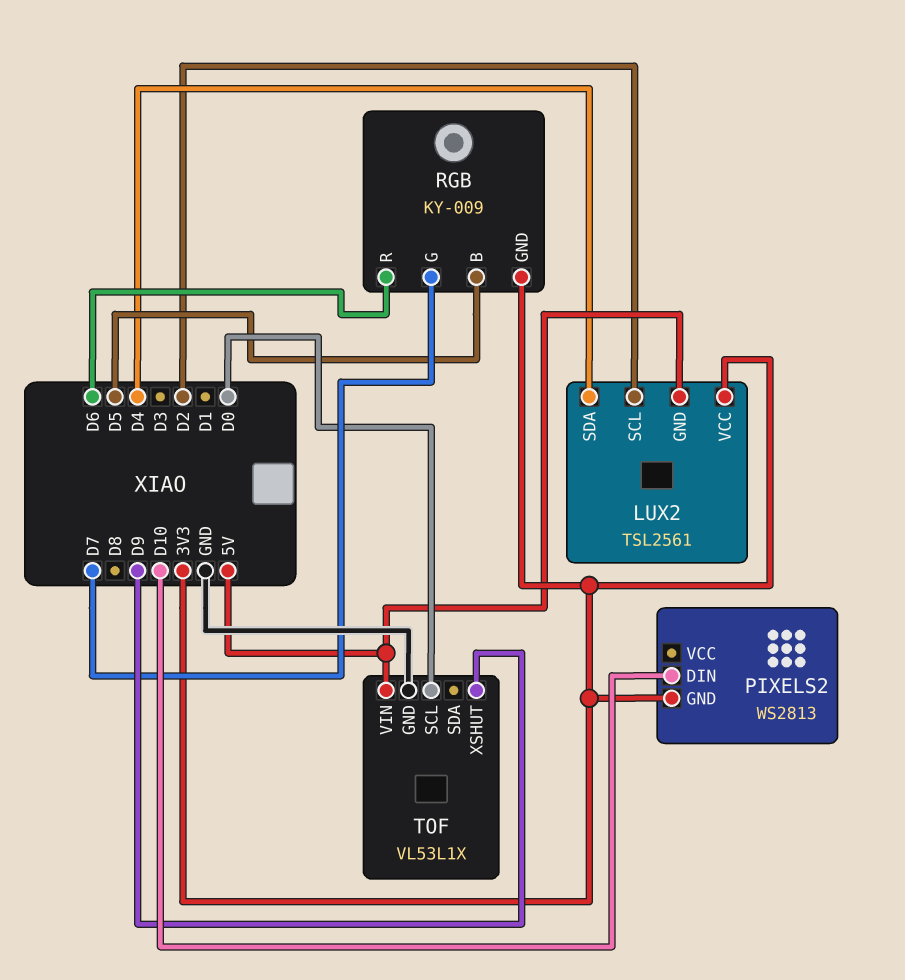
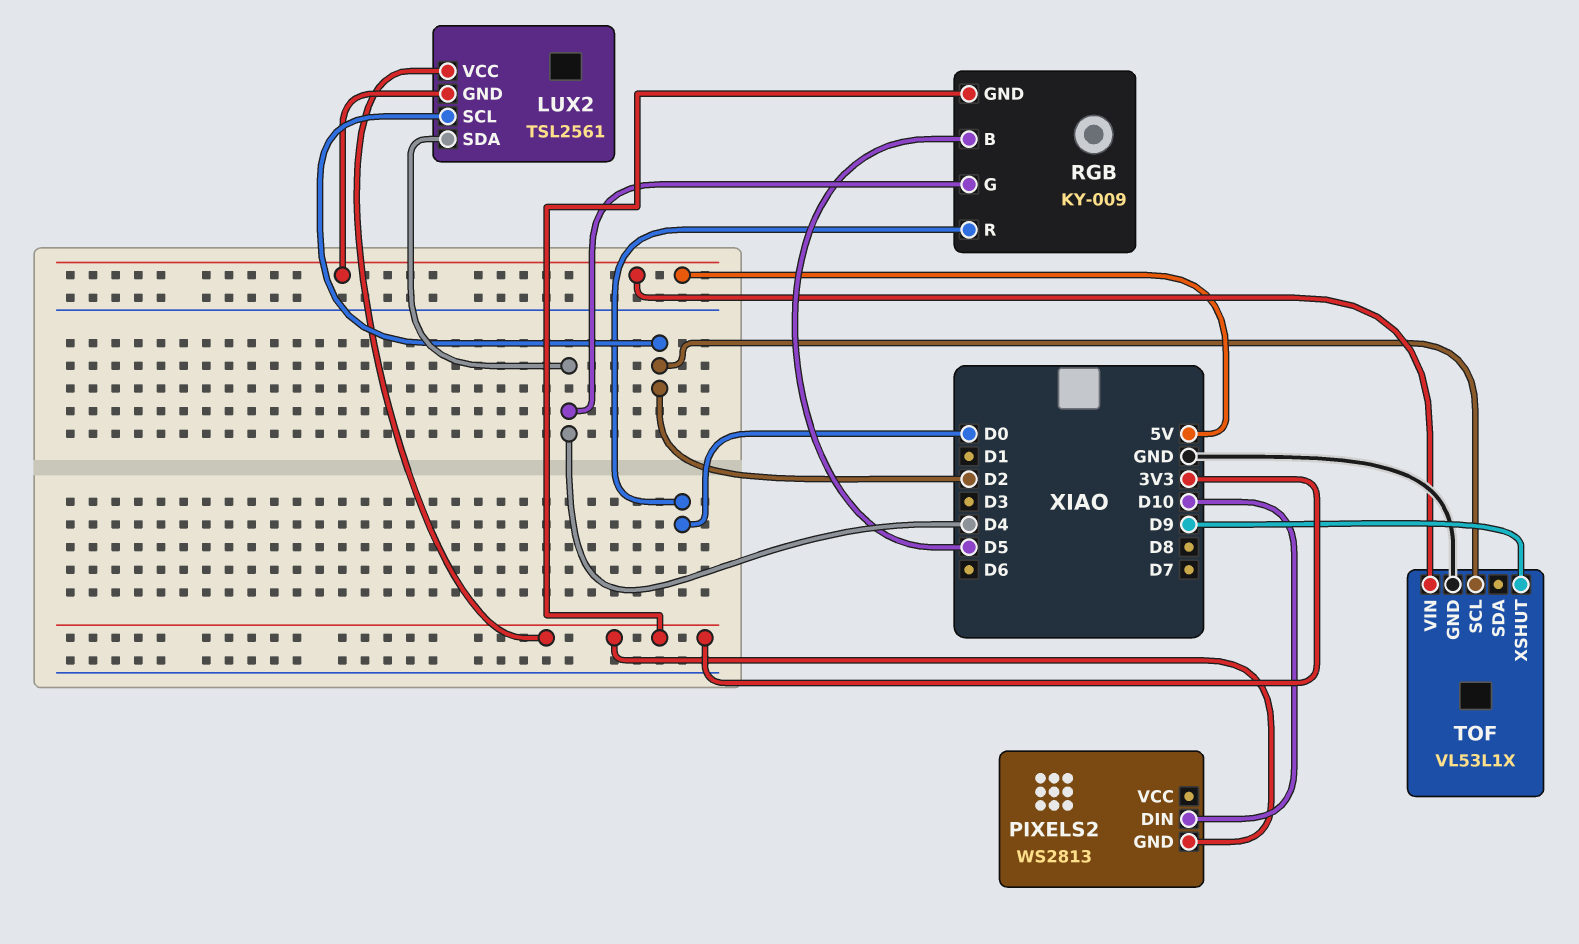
RGB pin G: D7 -> D4
RGB pin R: D6 -> D0
TOF pin SCL: D0 -> D2

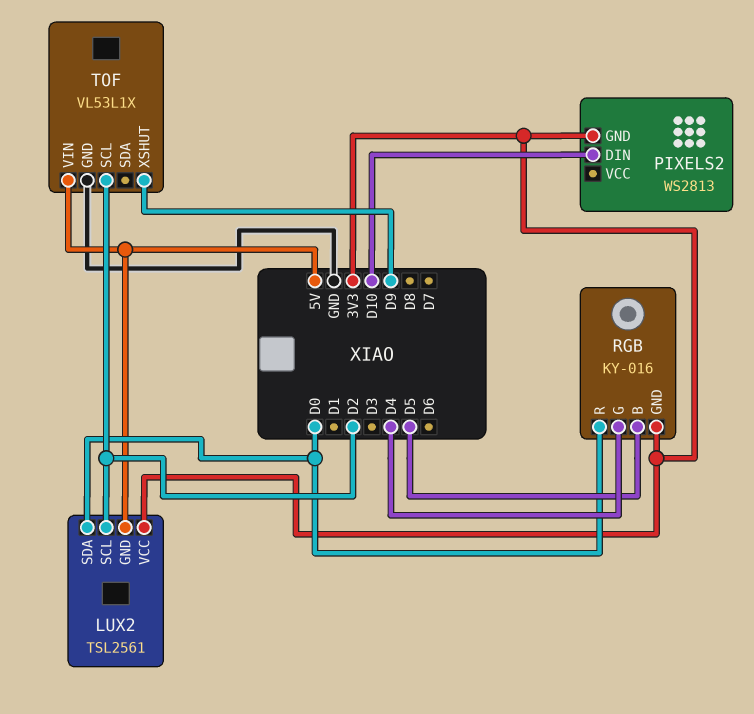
LUX2 pin SDA: D4 -> D0
RGB: KY-009 -> KY-016

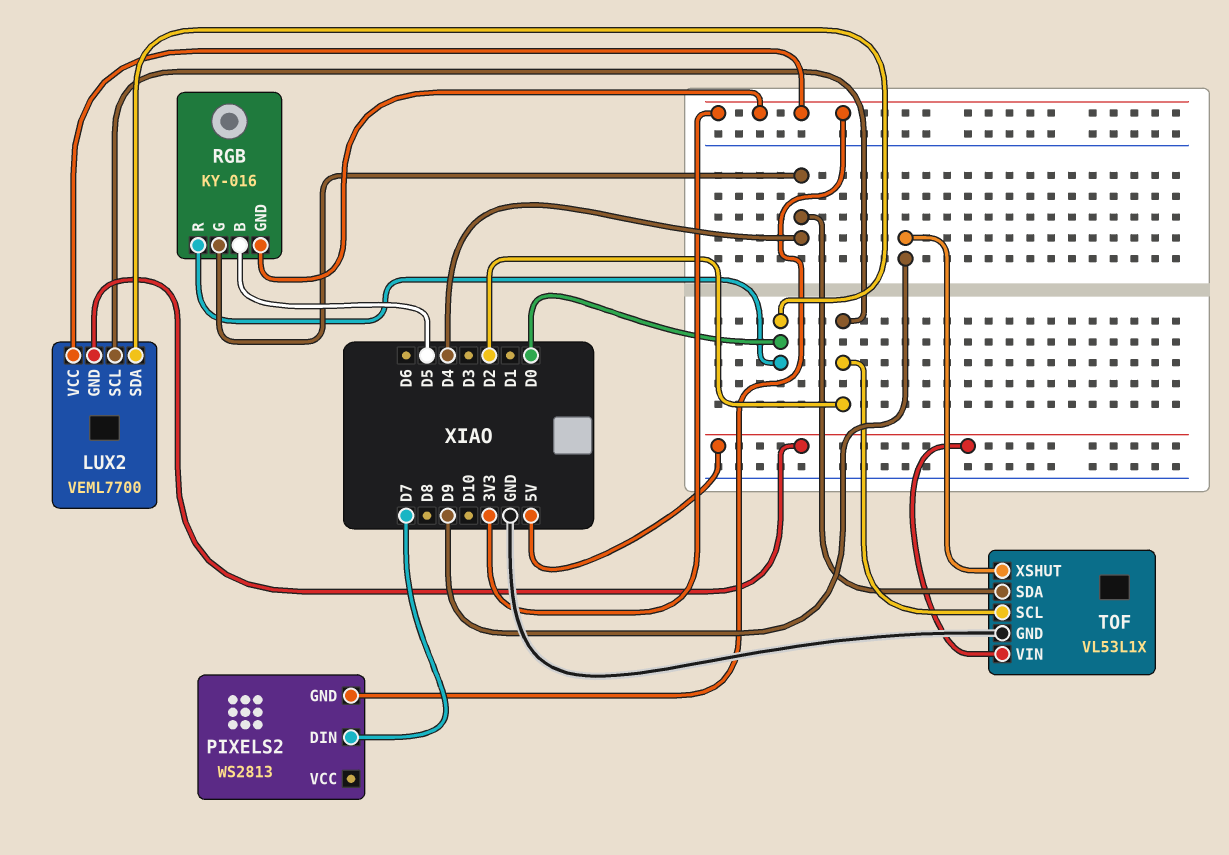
LUX2: TSL2561 -> VEML7700
PIXELS2 pin DIN: D10 -> D7
TOF pin SDA: none -> D4

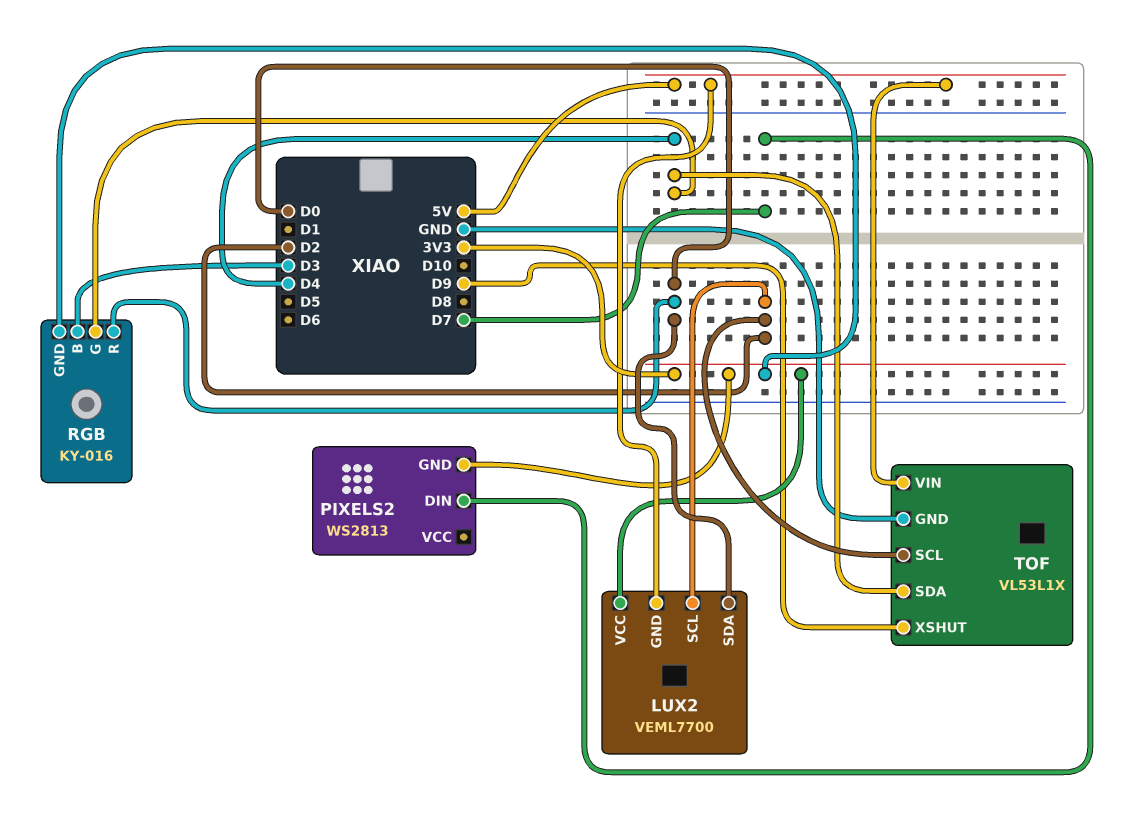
RGB pin B: D5 -> D3

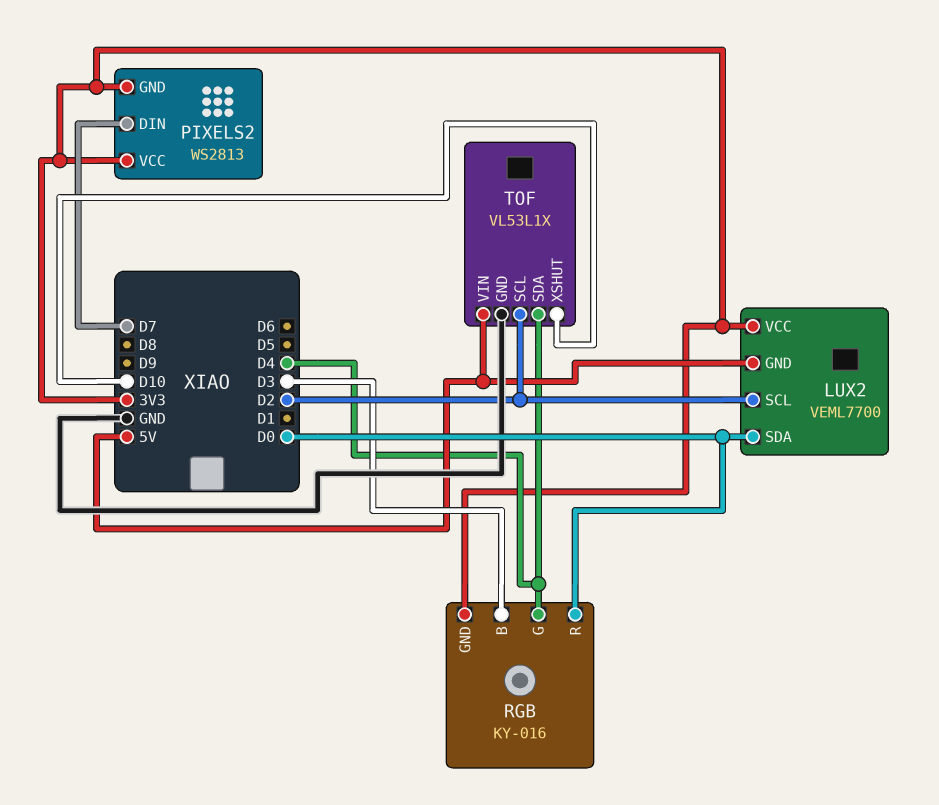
PIXELS2 pin VCC: none -> 3V3
TOF pin XSHUT: D9 -> D10

